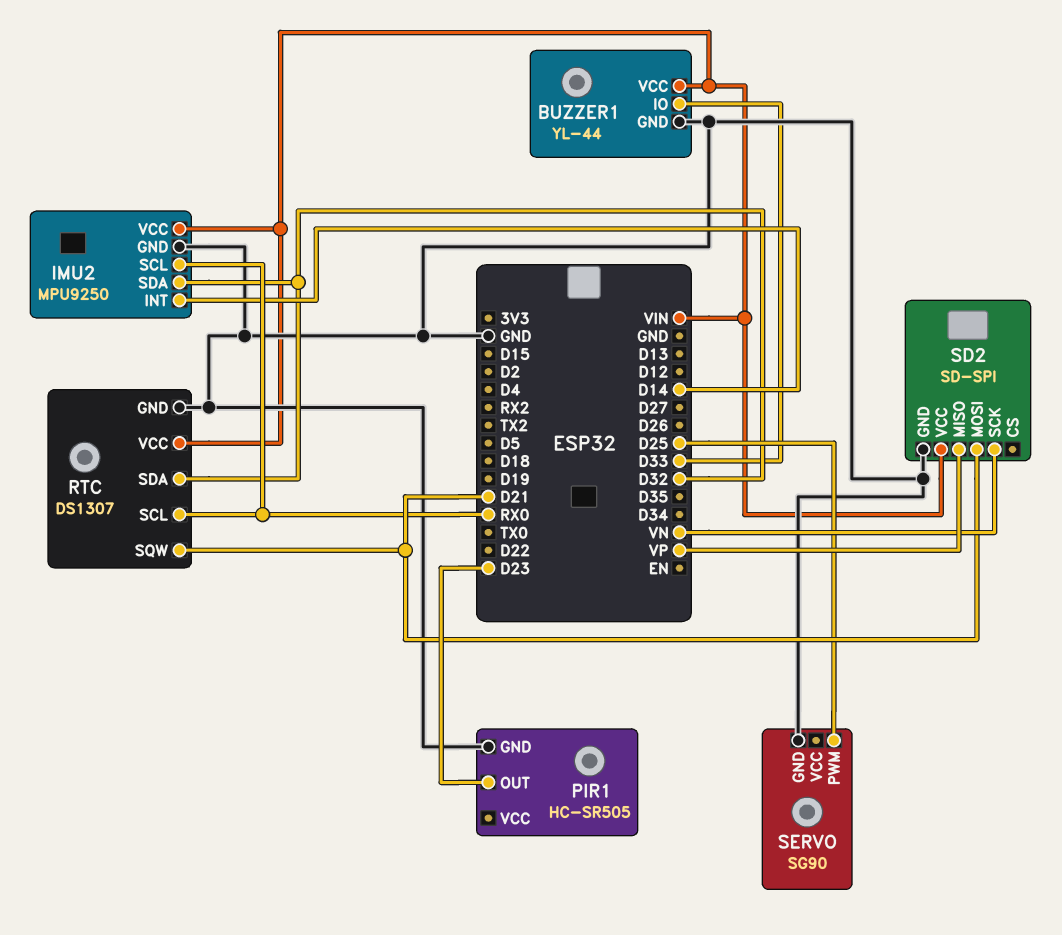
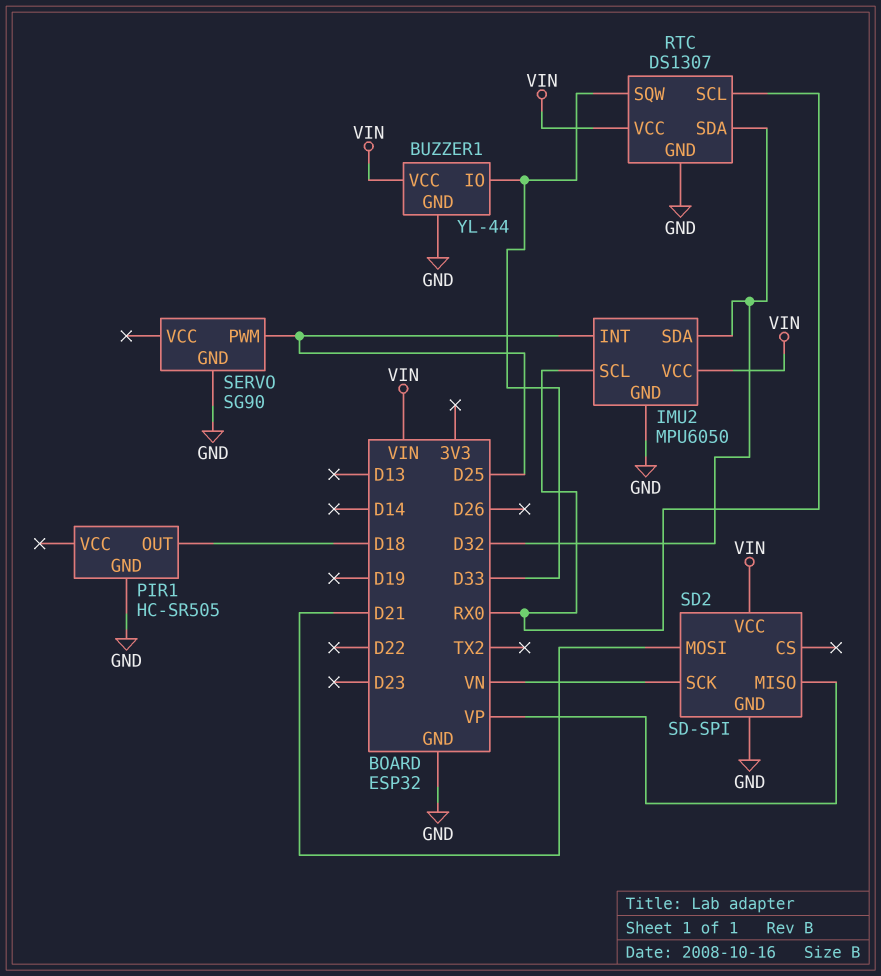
IMU2: MPU9250 -> MPU6050
IMU2 pin INT: D14 -> D25
PIR1 pin OUT: D23 -> D18
RTC pin SQW: D21 -> D33

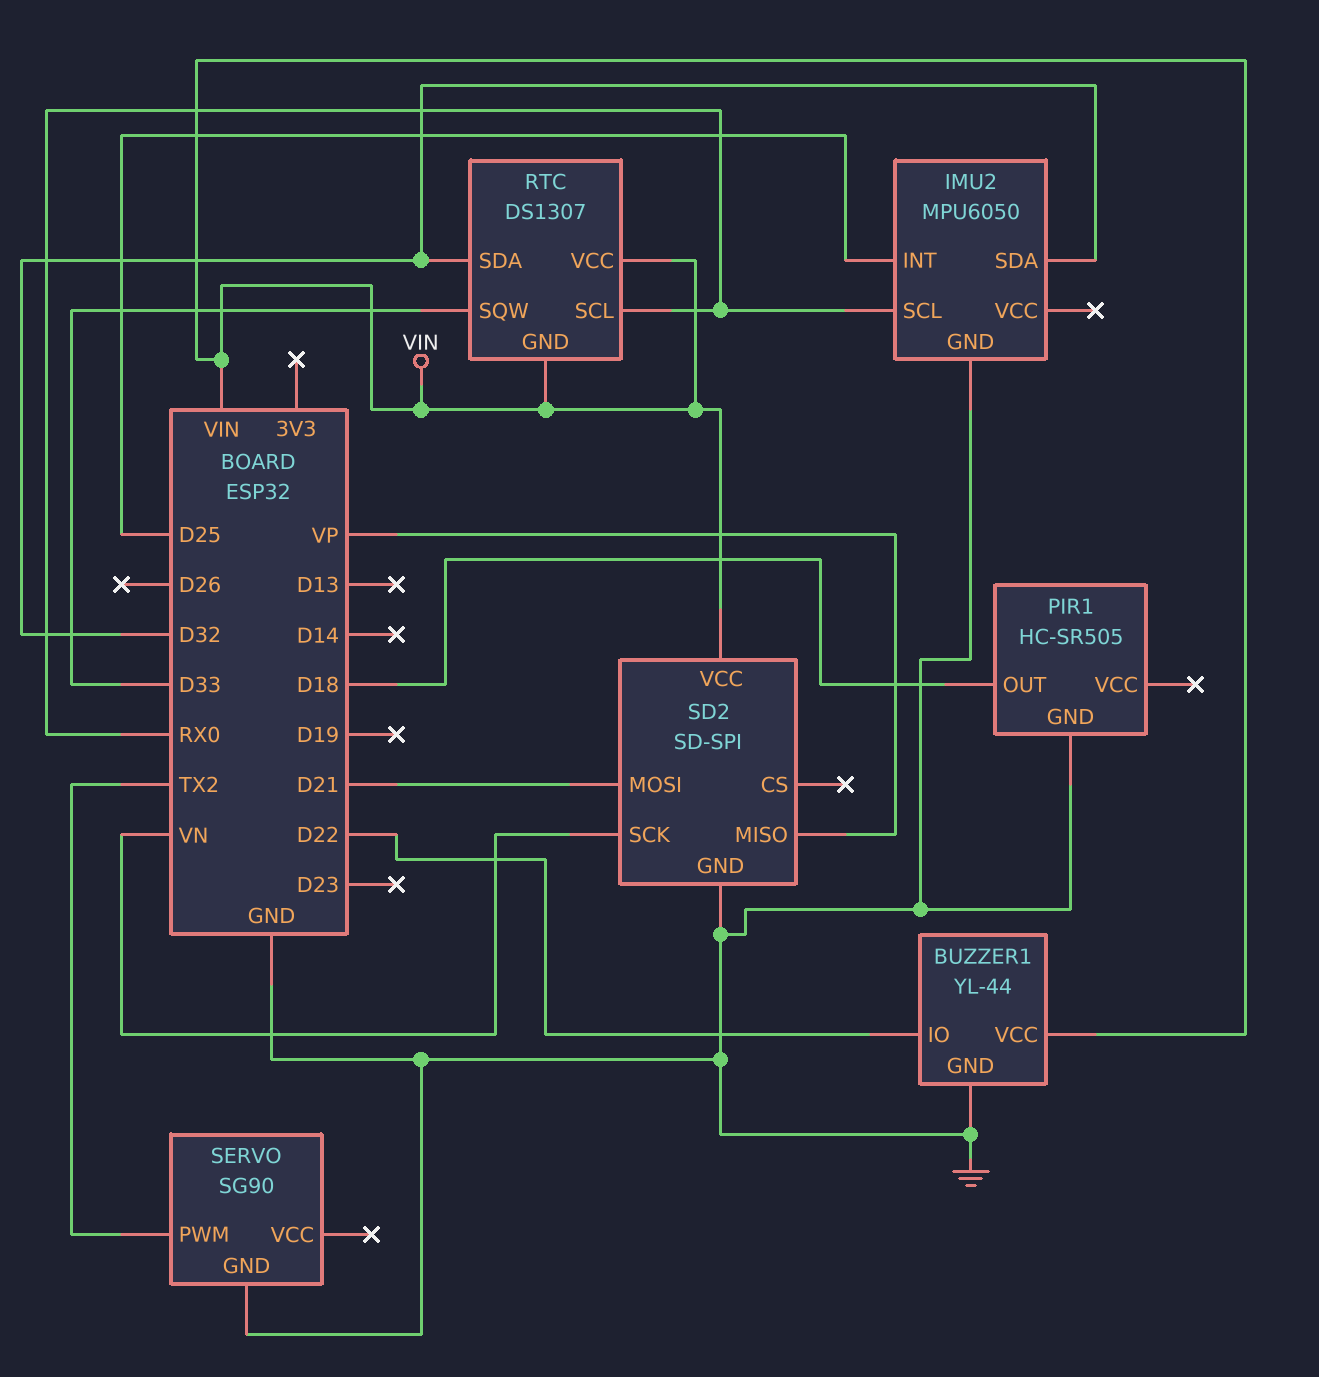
BUZZER1 pin IO: D33 -> D22
IMU2 pin VCC: VIN -> none
RTC pin GND: GND -> VIN
SERVO pin PWM: D25 -> TX2

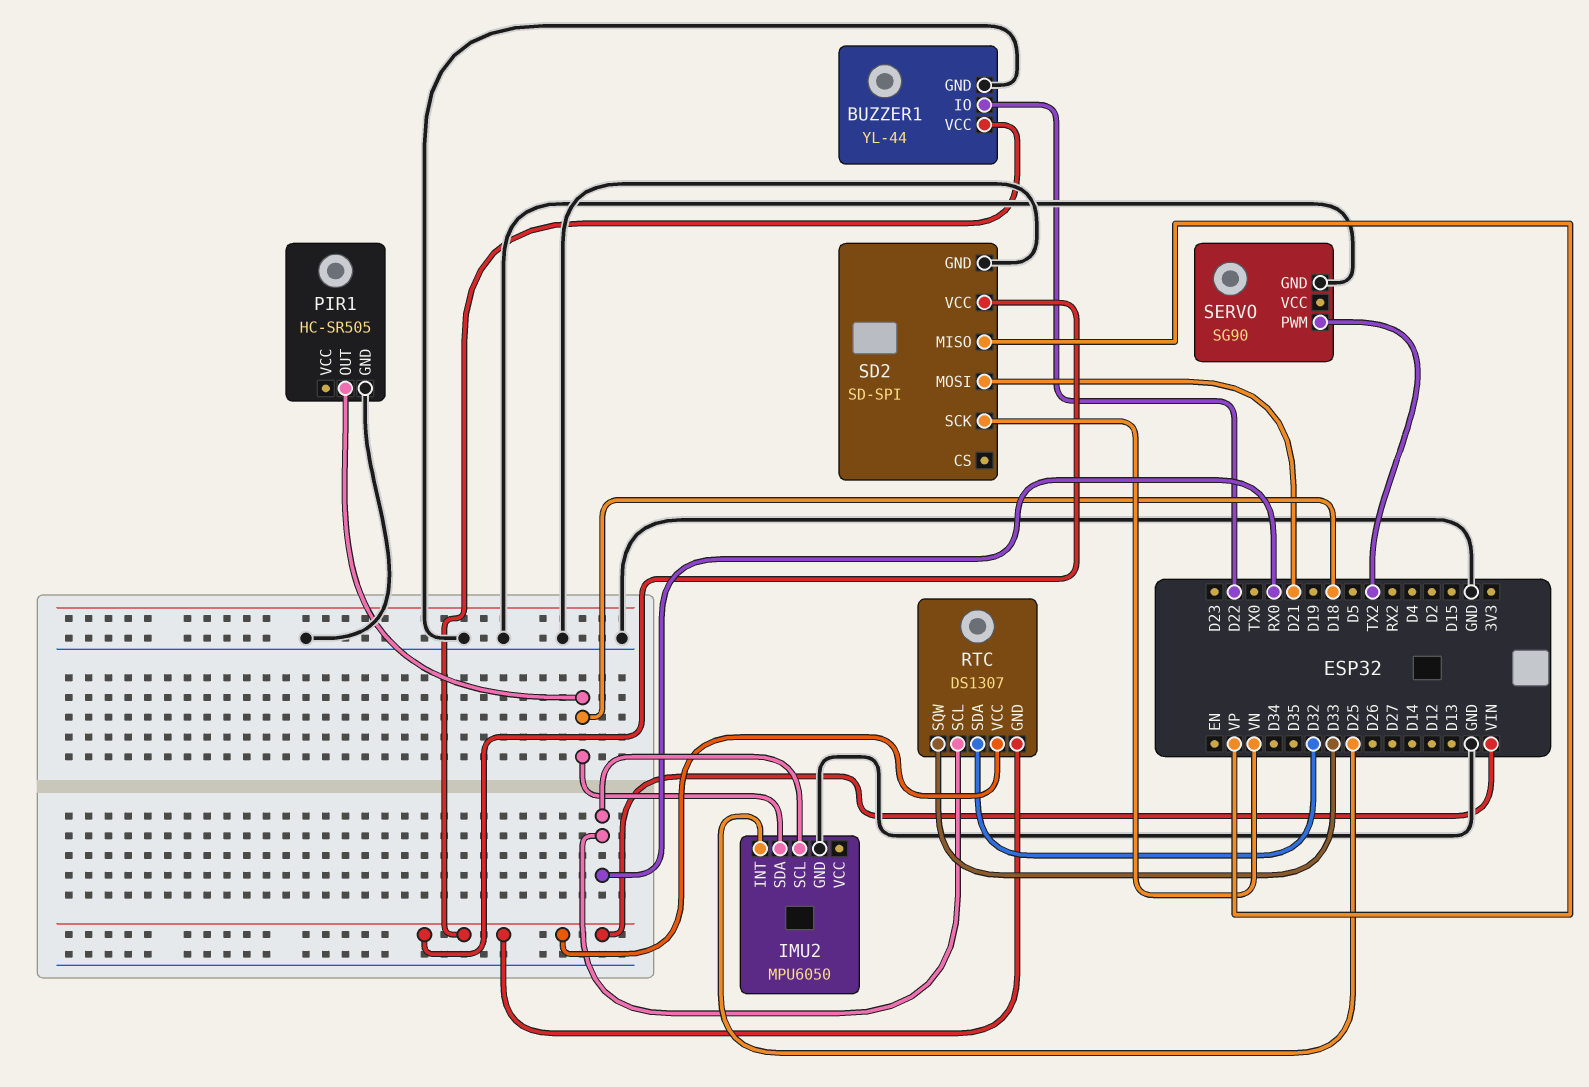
IMU2 pin SDA: D32 -> D18

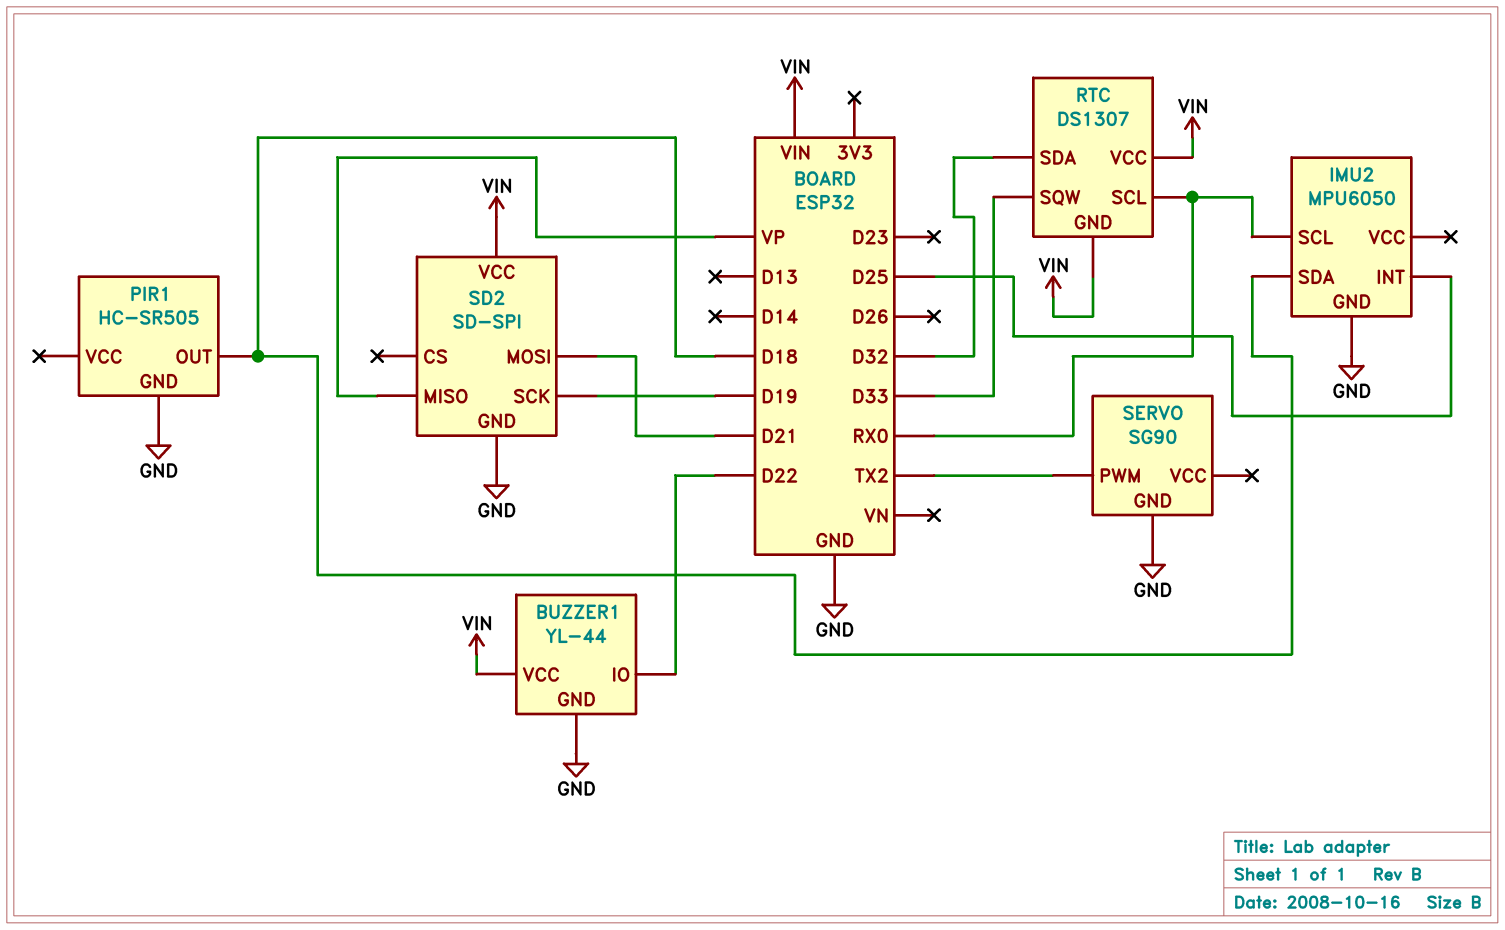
SD2 pin SCK: VN -> D19

